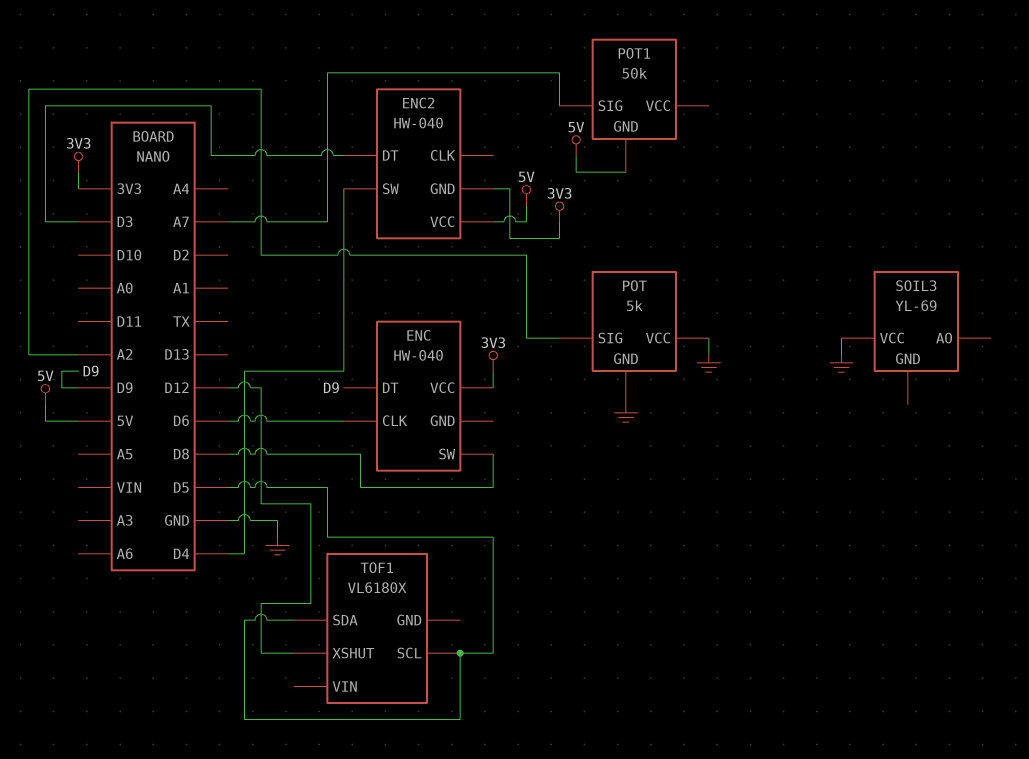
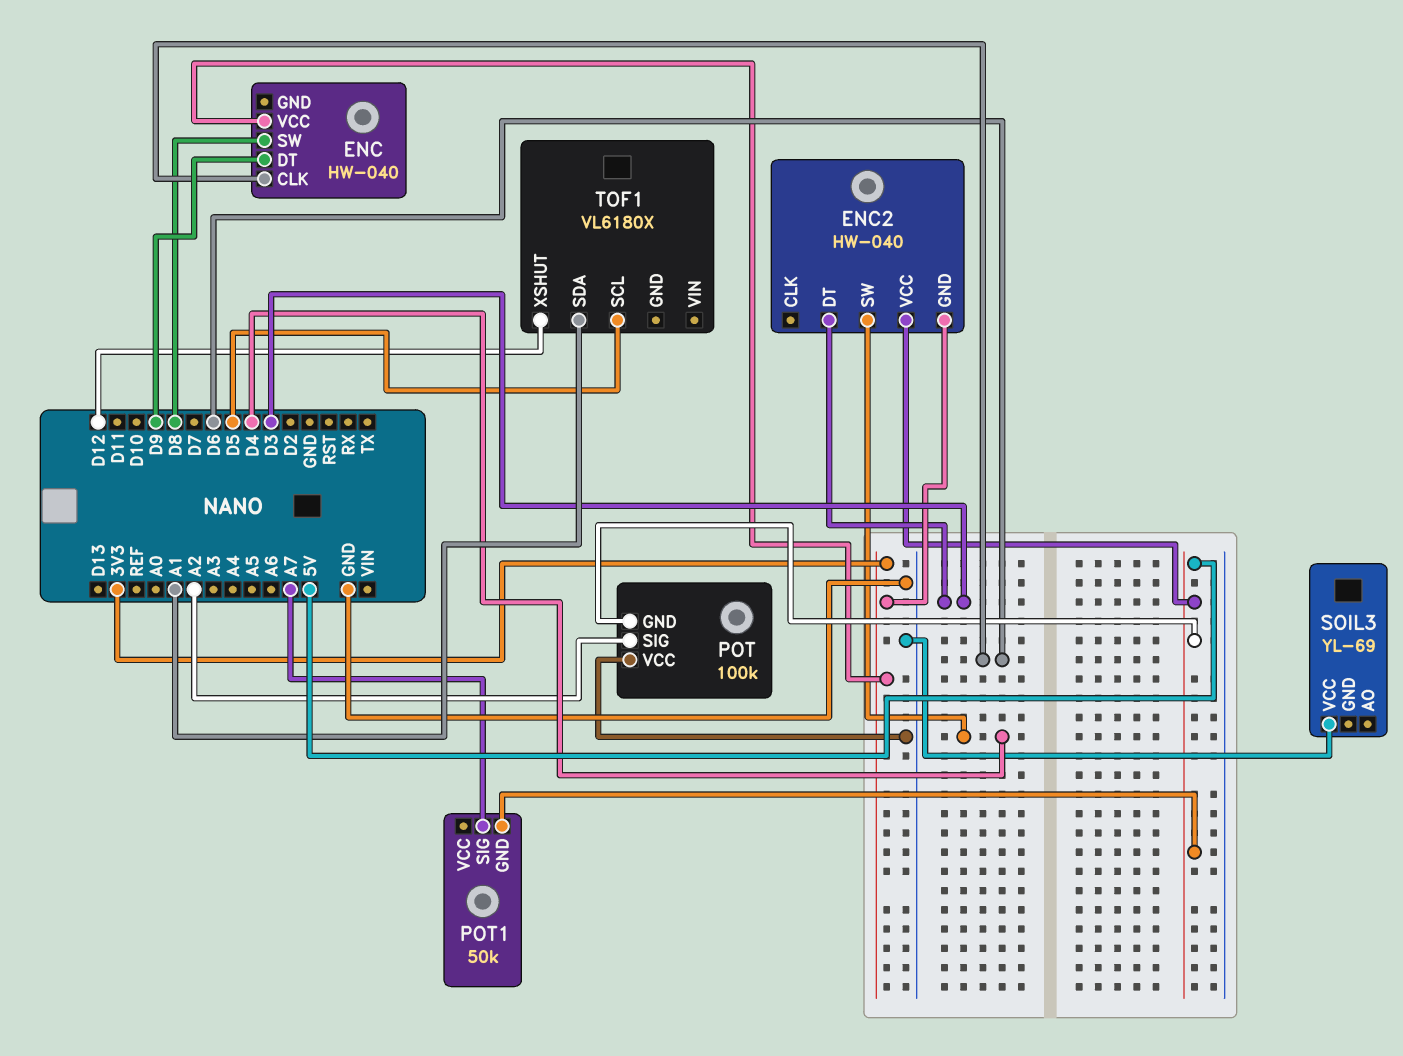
POT: 5k -> 100k
POT pin GND: GND -> 5V
TOF1 pin SDA: D5 -> A1

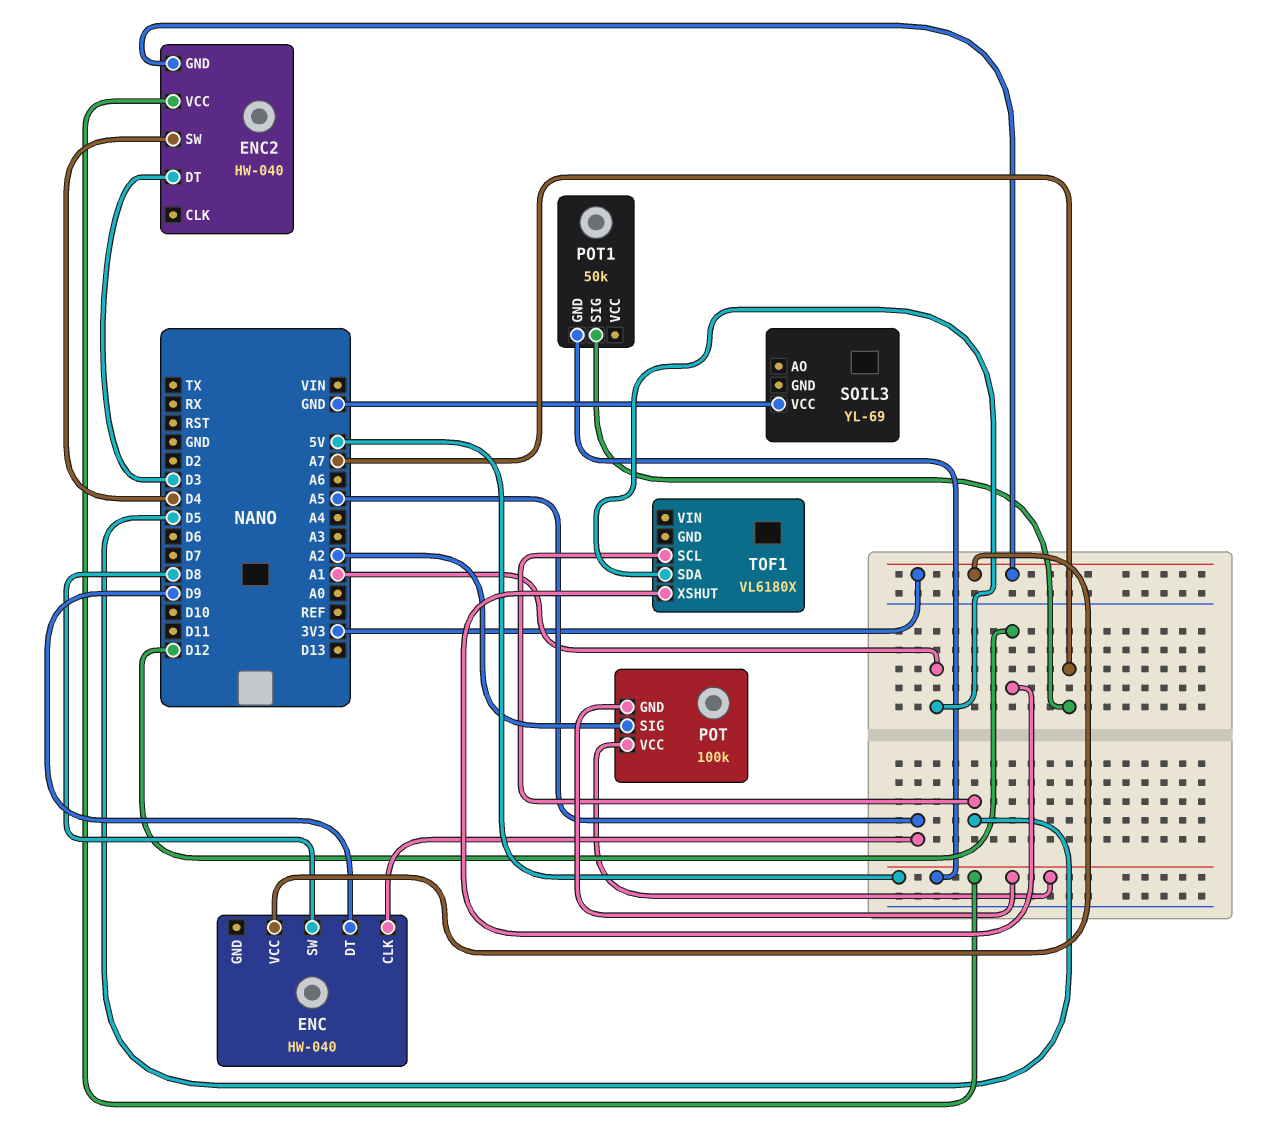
ENC pin CLK: D6 -> A5
POT pin VCC: GND -> 5V

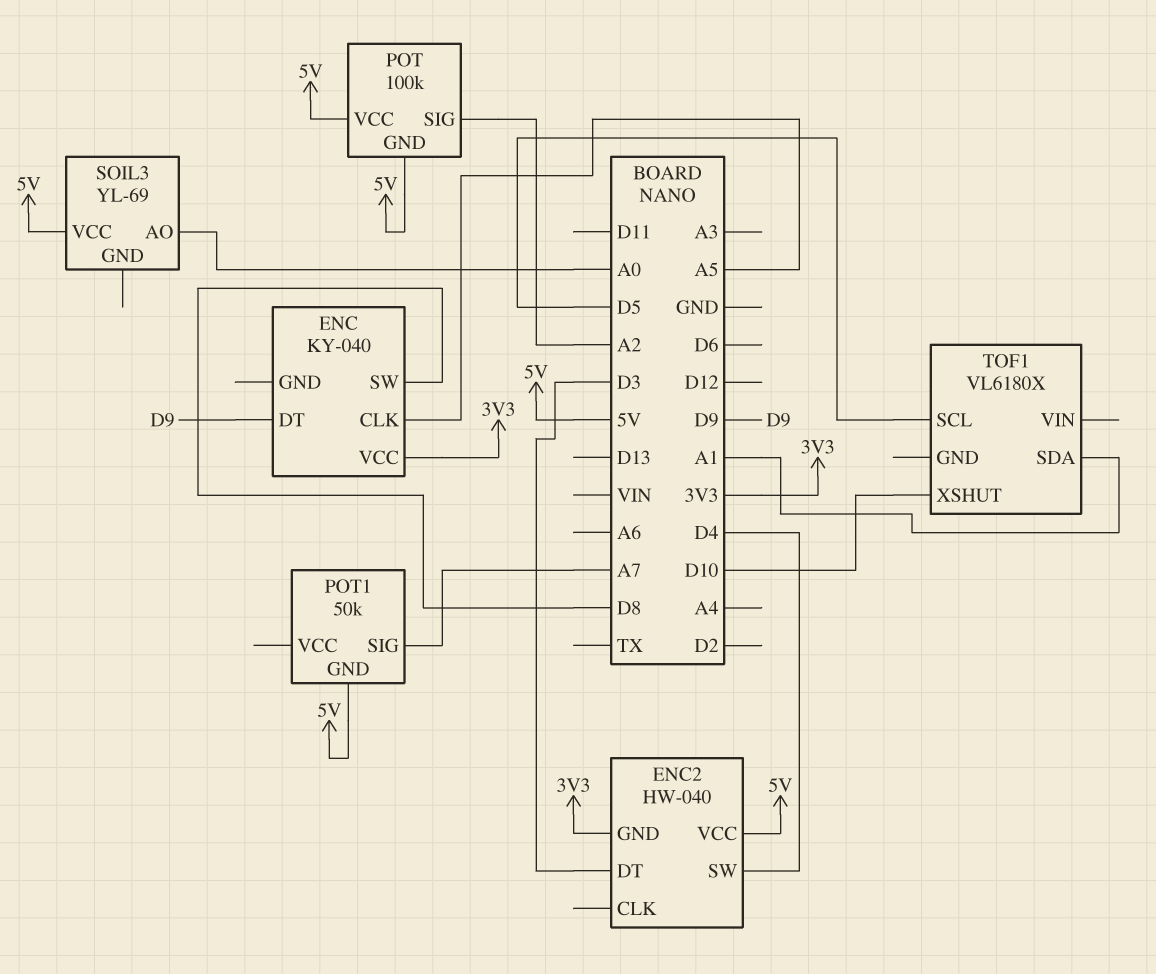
ENC: HW-040 -> KY-040
SOIL3 pin AO: none -> A0
SOIL3 pin VCC: GND -> 5V
TOF1 pin XSHUT: D12 -> D10

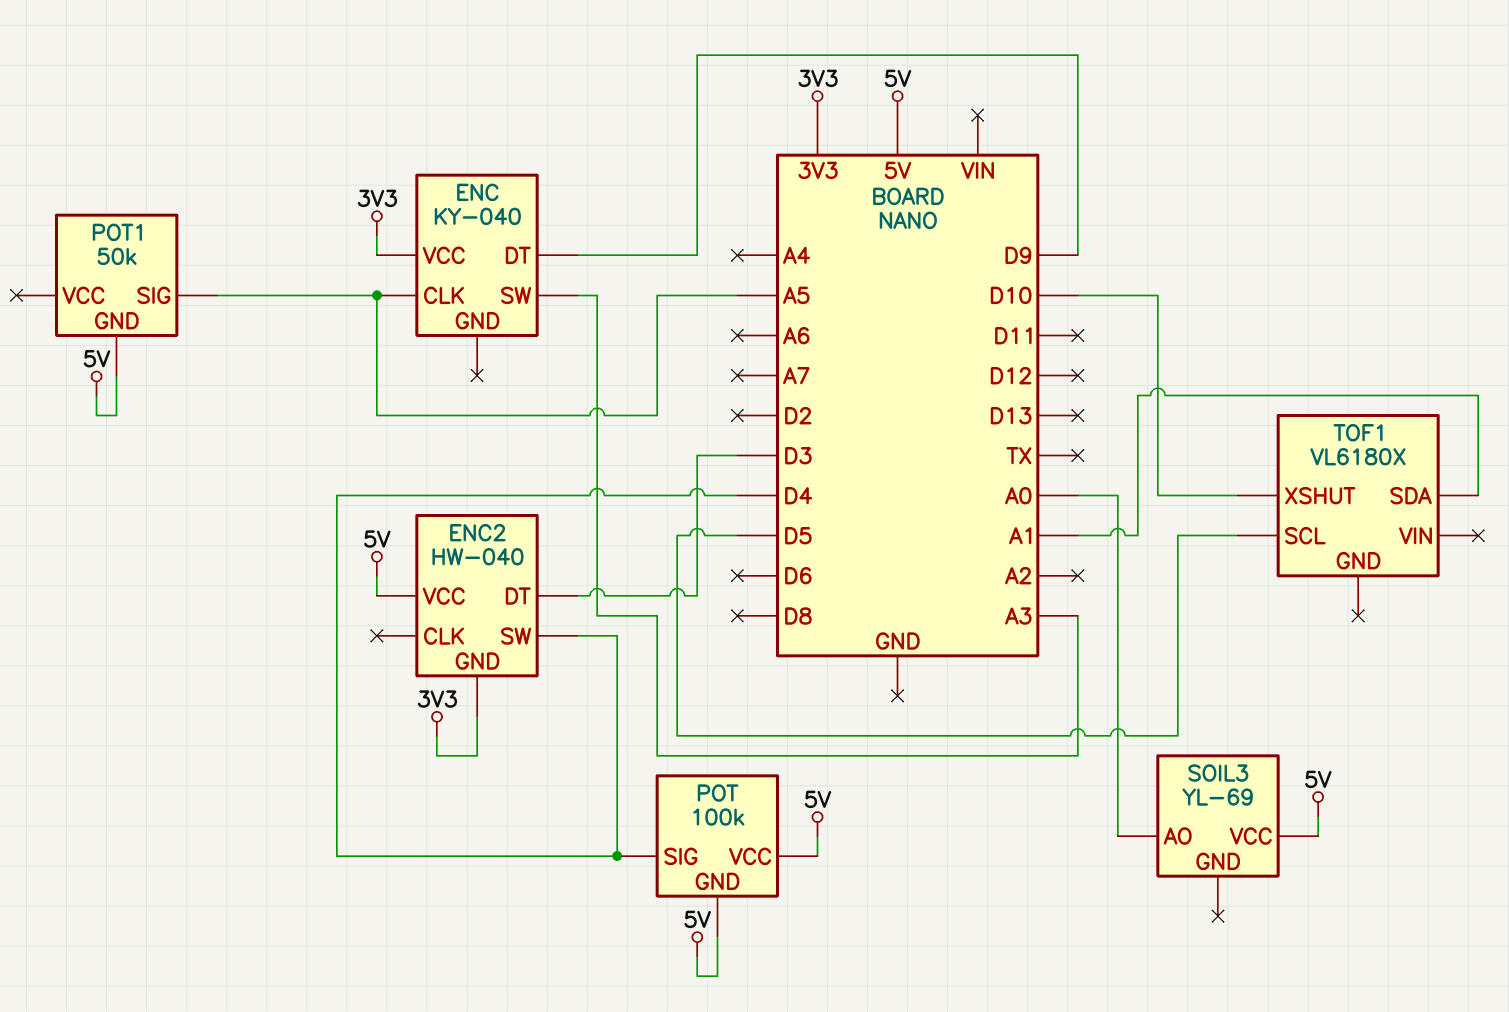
ENC pin SW: D8 -> A3
POT pin SIG: A2 -> D4
POT1 pin SIG: A7 -> A5

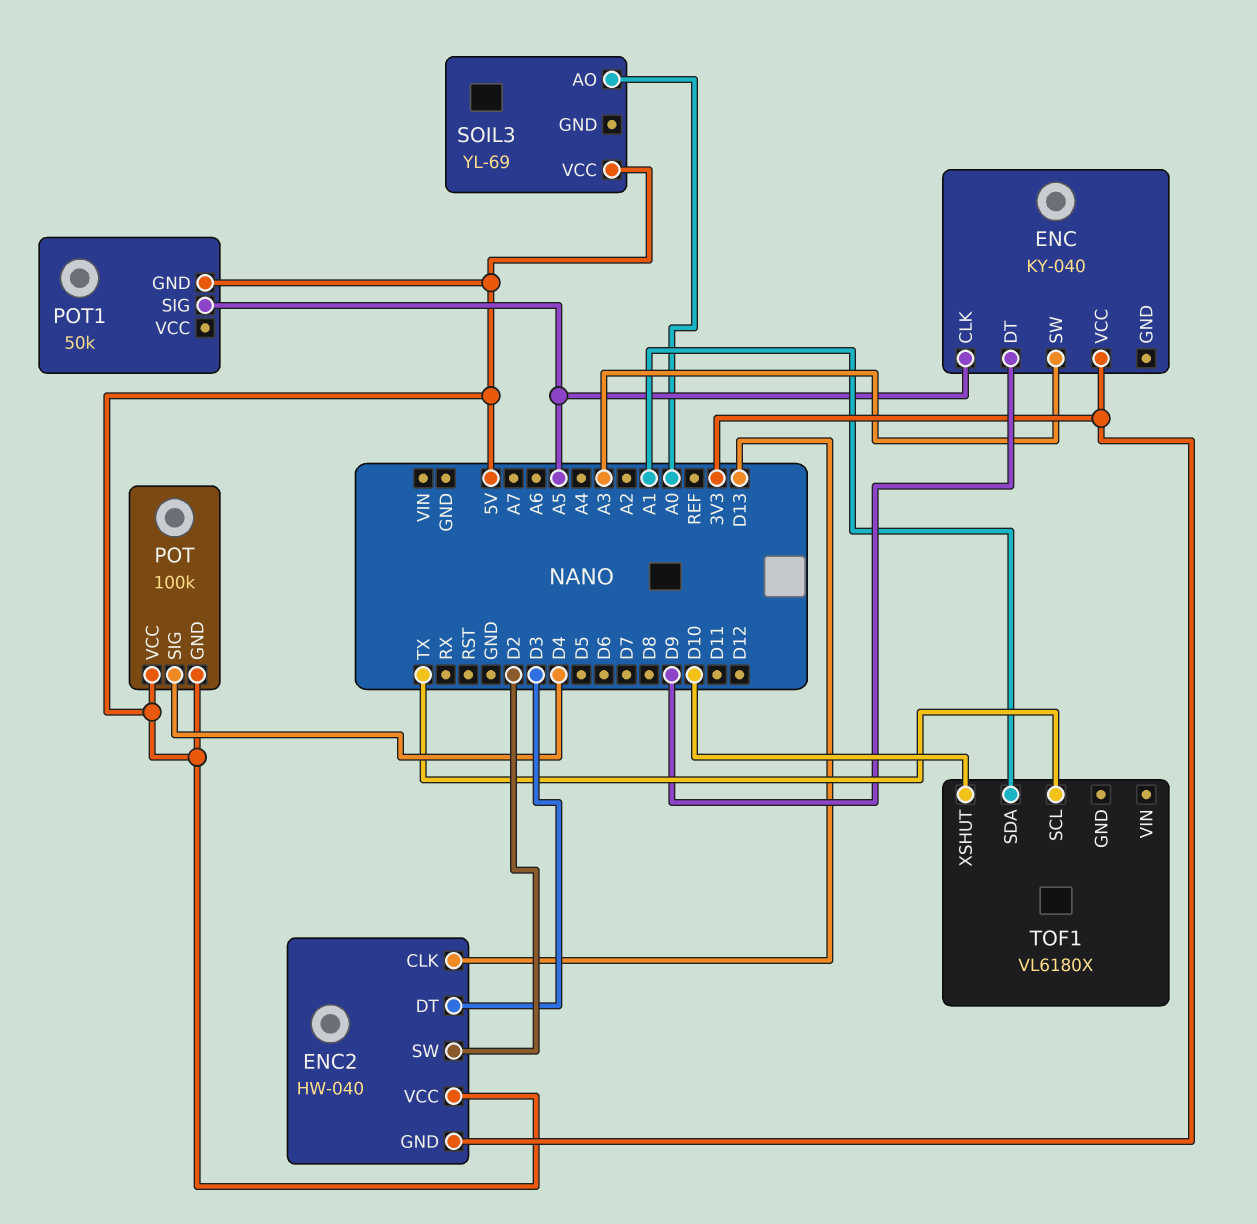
ENC2 pin CLK: none -> D13
ENC2 pin SW: D4 -> D2
TOF1 pin SCL: D5 -> TX

